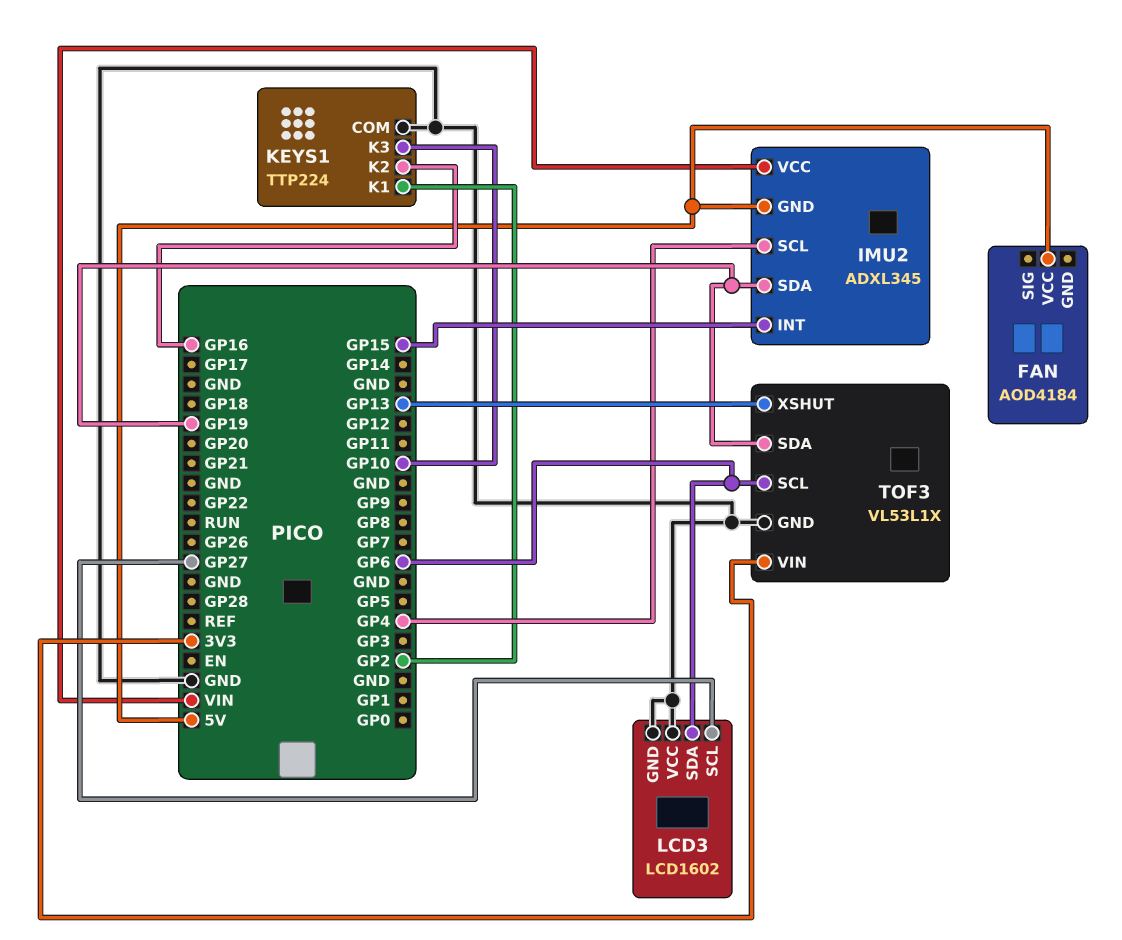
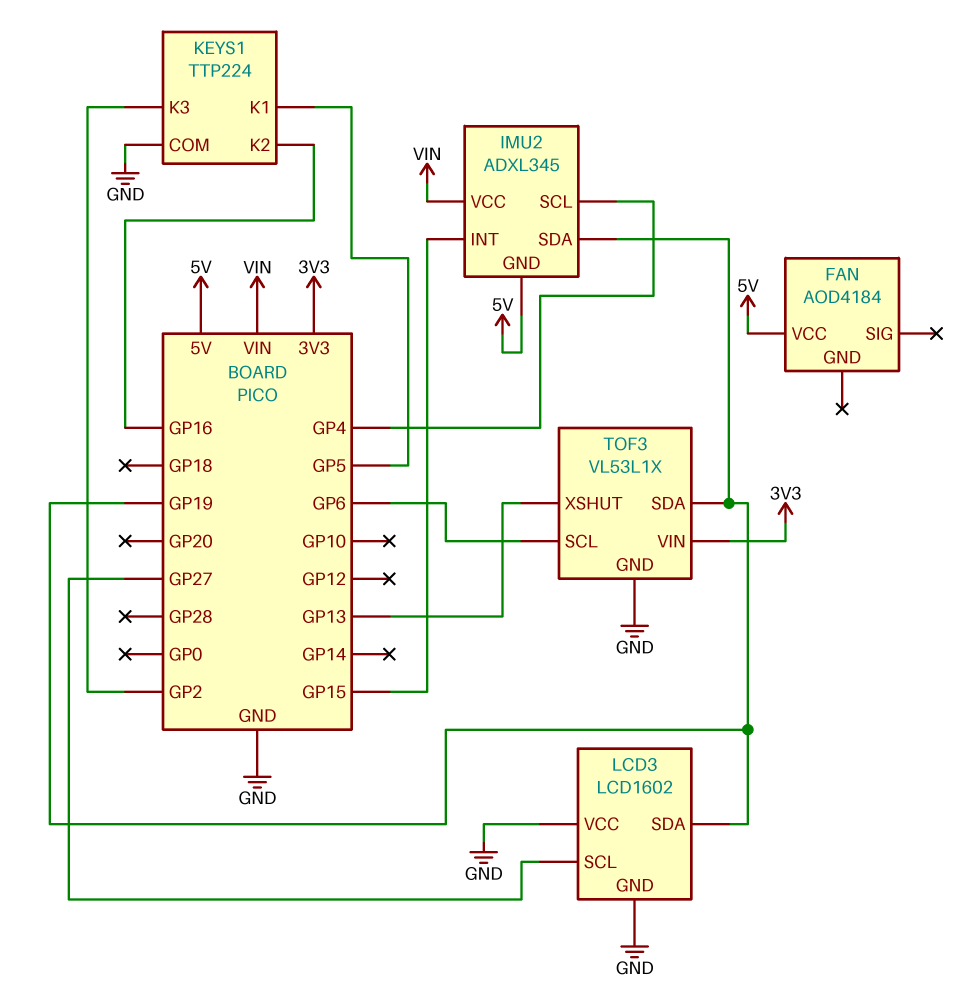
KEYS1 pin K1: GP2 -> GP5
KEYS1 pin K3: GP10 -> GP2
LCD3 pin SDA: GP6 -> GP19

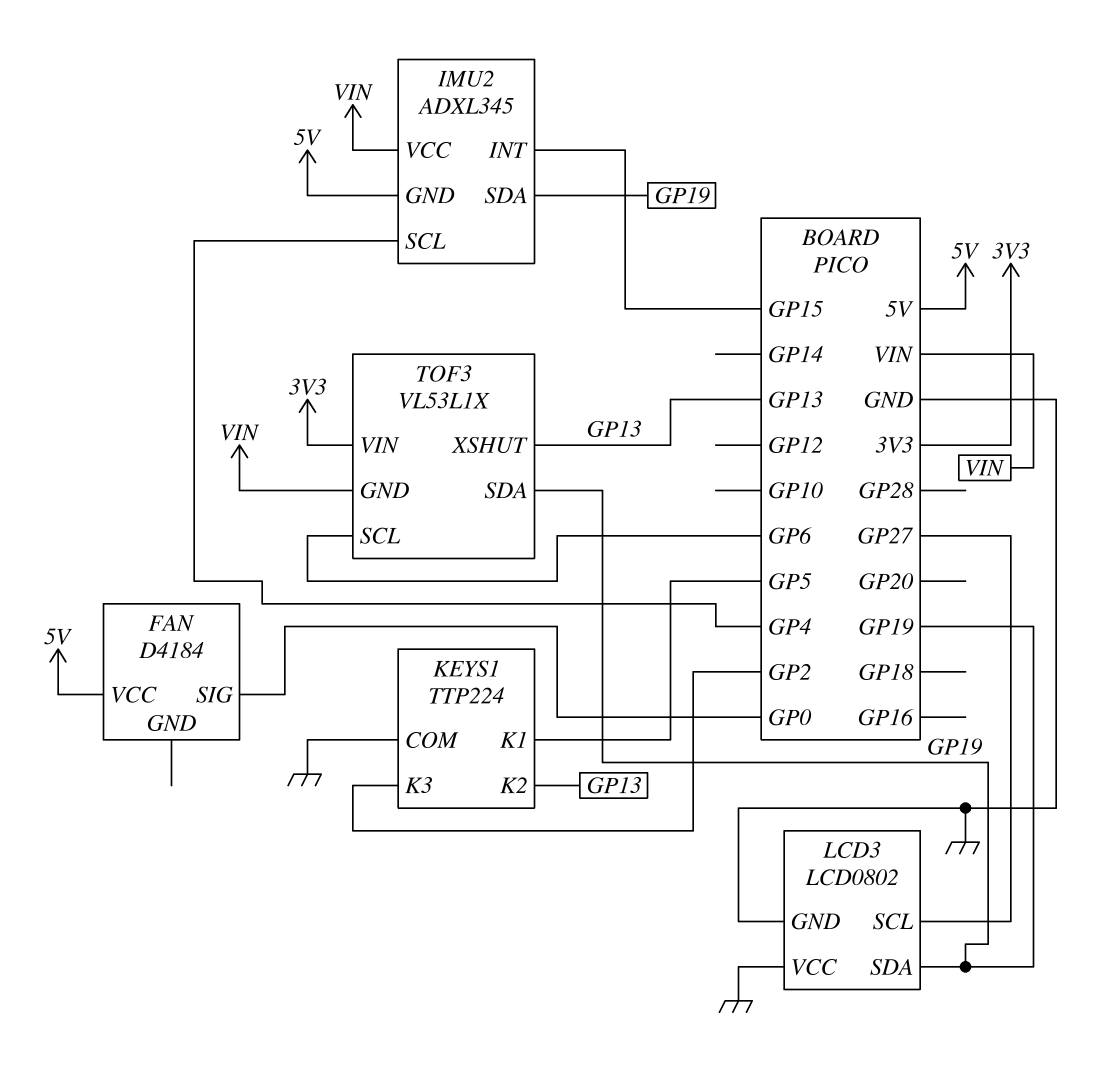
FAN: AOD4184 -> D4184
FAN pin SIG: none -> GP0
KEYS1 pin K2: GP16 -> GP13
LCD3: LCD1602 -> LCD0802
TOF3 pin GND: GND -> VIN

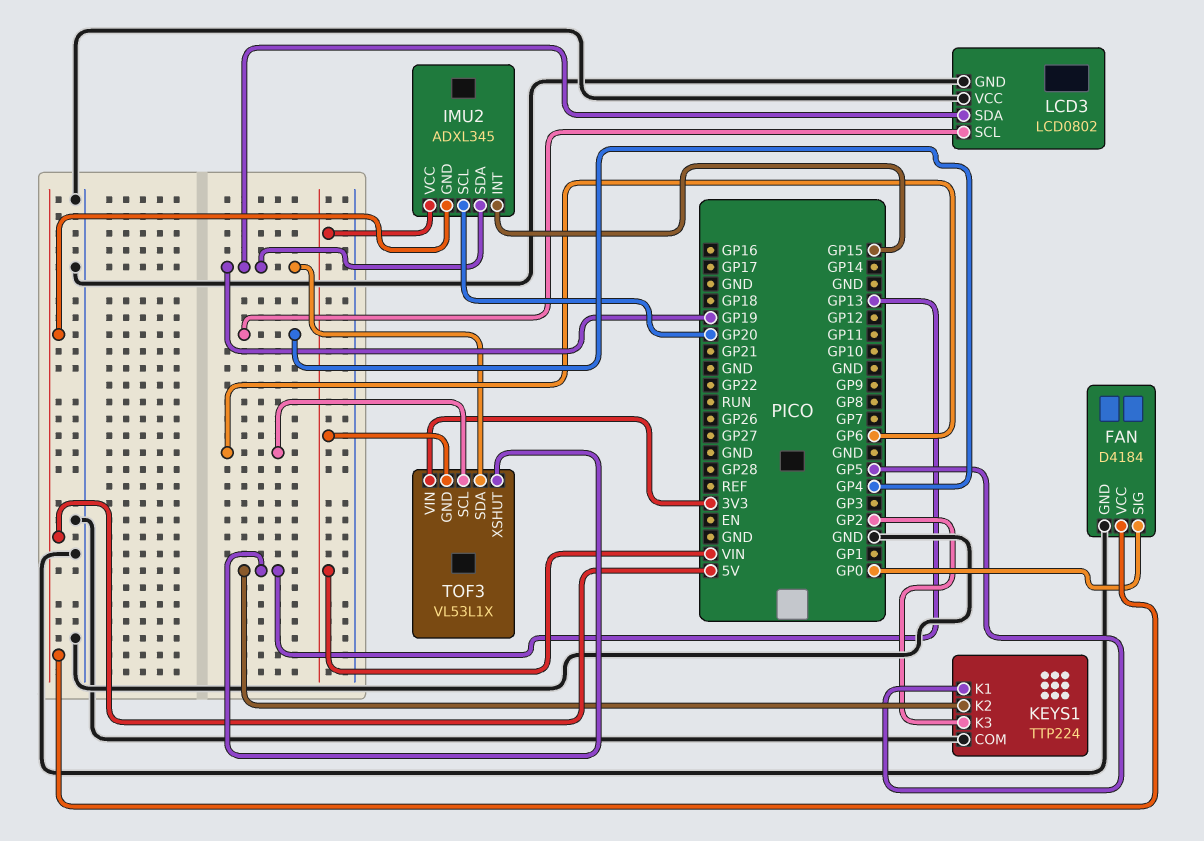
FAN pin GND: none -> GND
IMU2 pin SCL: GP4 -> GP20
LCD3 pin SCL: GP27 -> GP4

